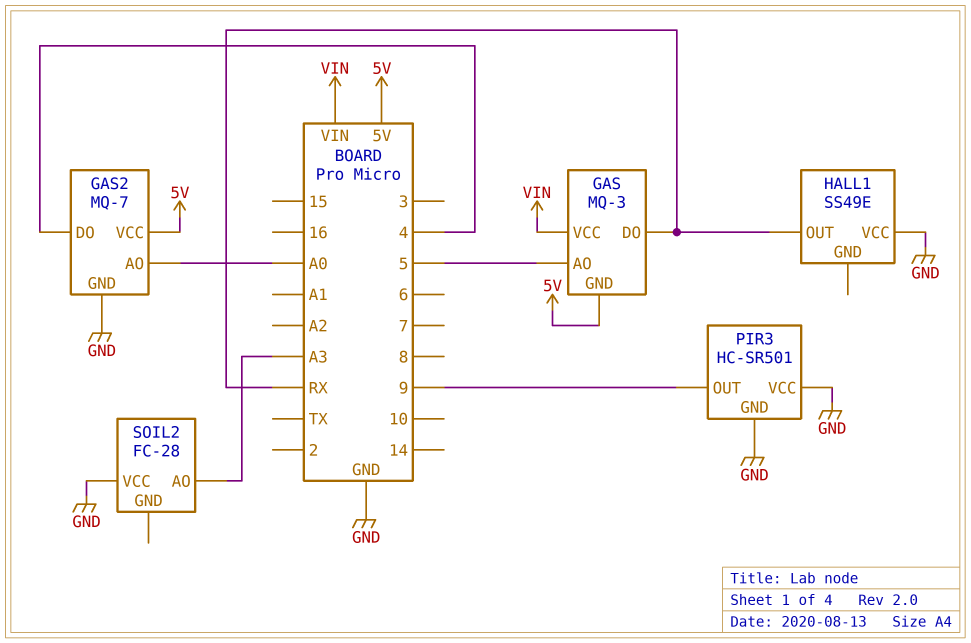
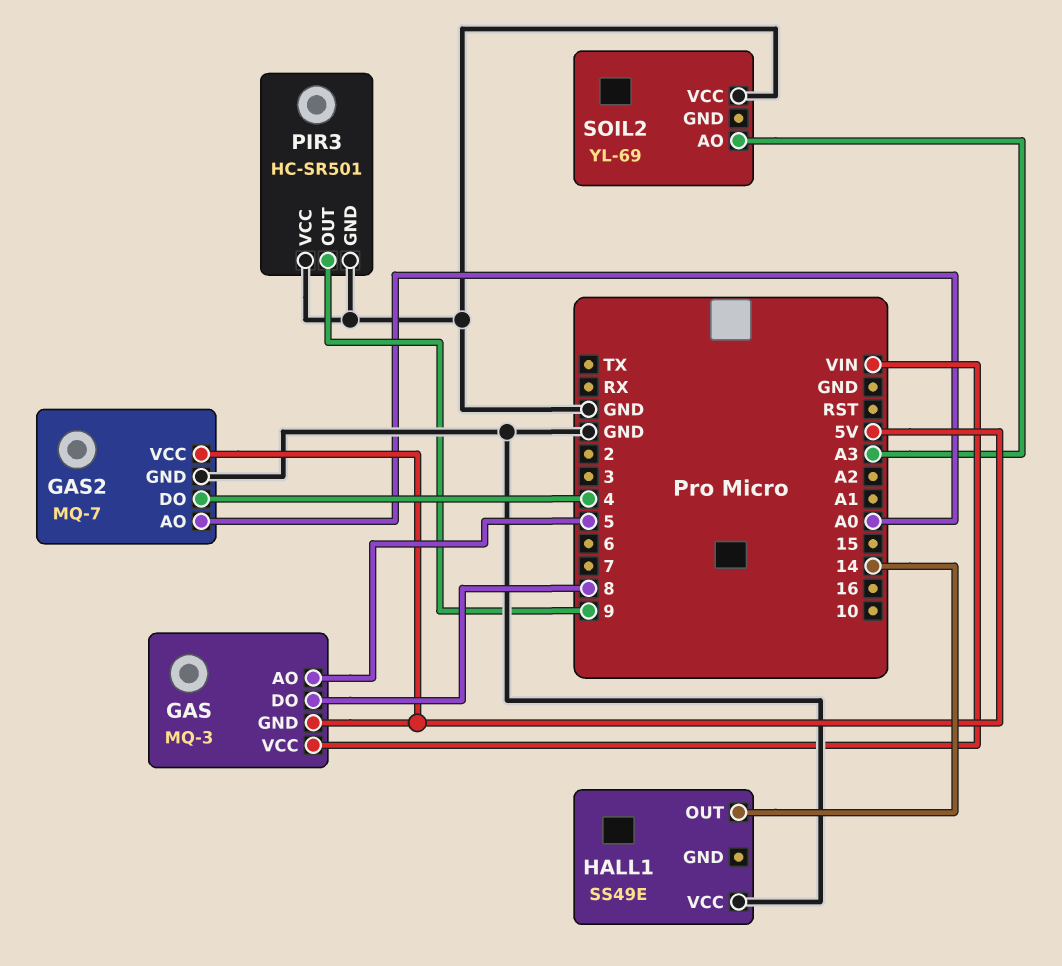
GAS pin DO: RX -> 8
HALL1 pin OUT: RX -> 14
SOIL2: FC-28 -> YL-69

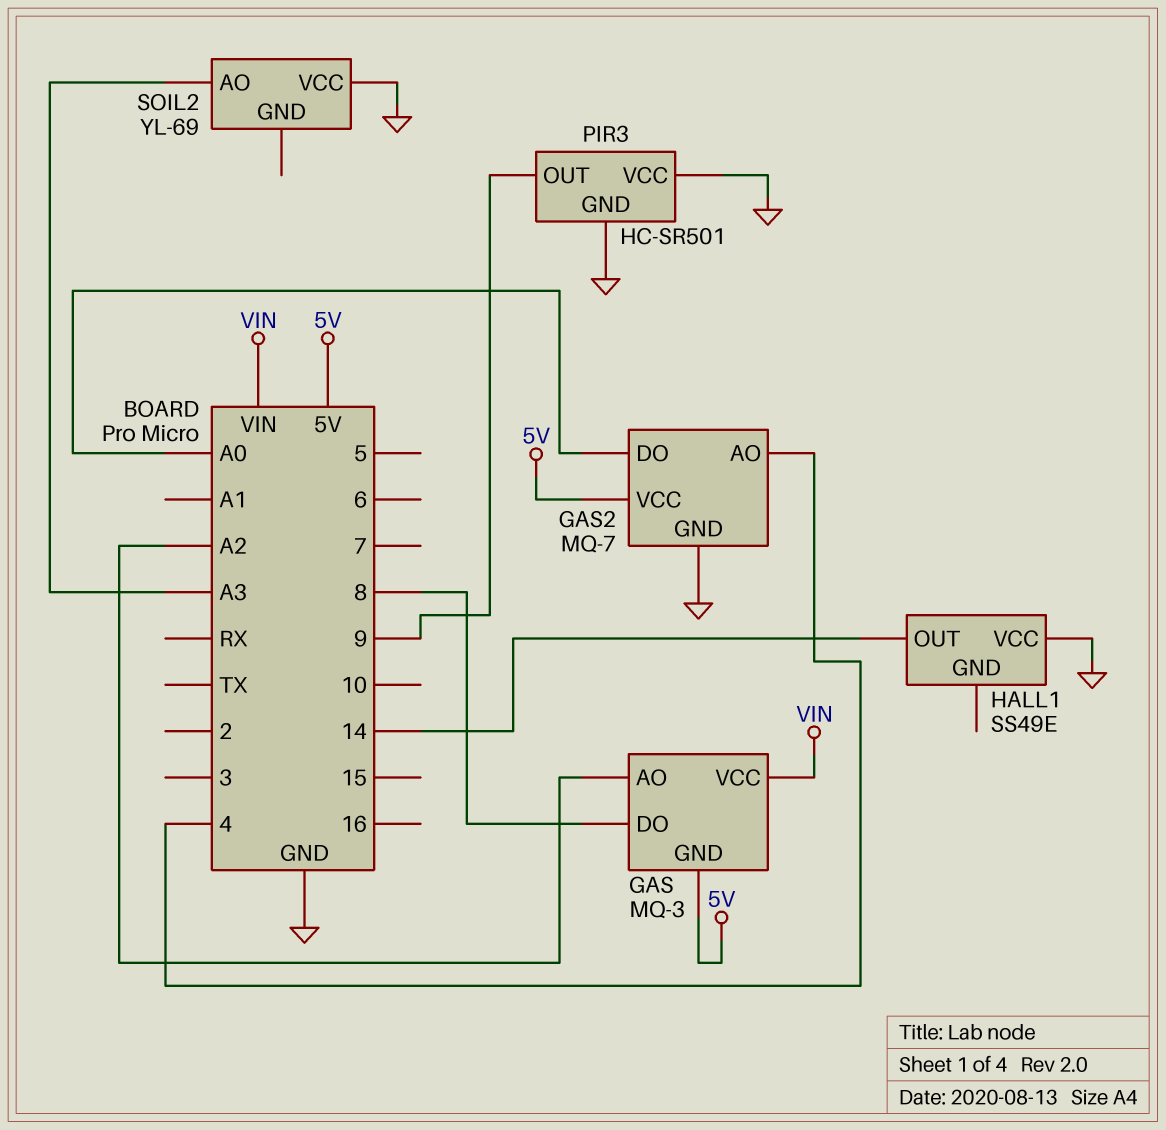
GAS pin AO: 5 -> A2
GAS2 pin AO: A0 -> 4
GAS2 pin DO: 4 -> A0

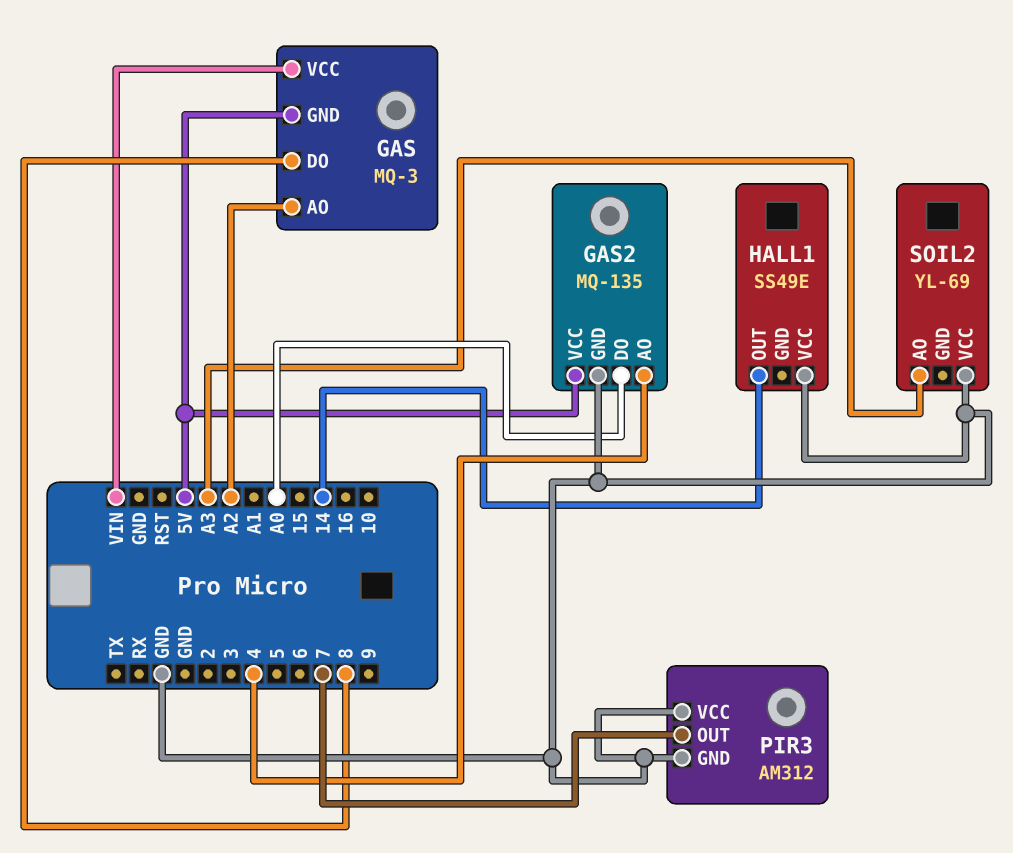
GAS2: MQ-7 -> MQ-135
PIR3: HC-SR501 -> AM312
PIR3 pin OUT: 9 -> 7

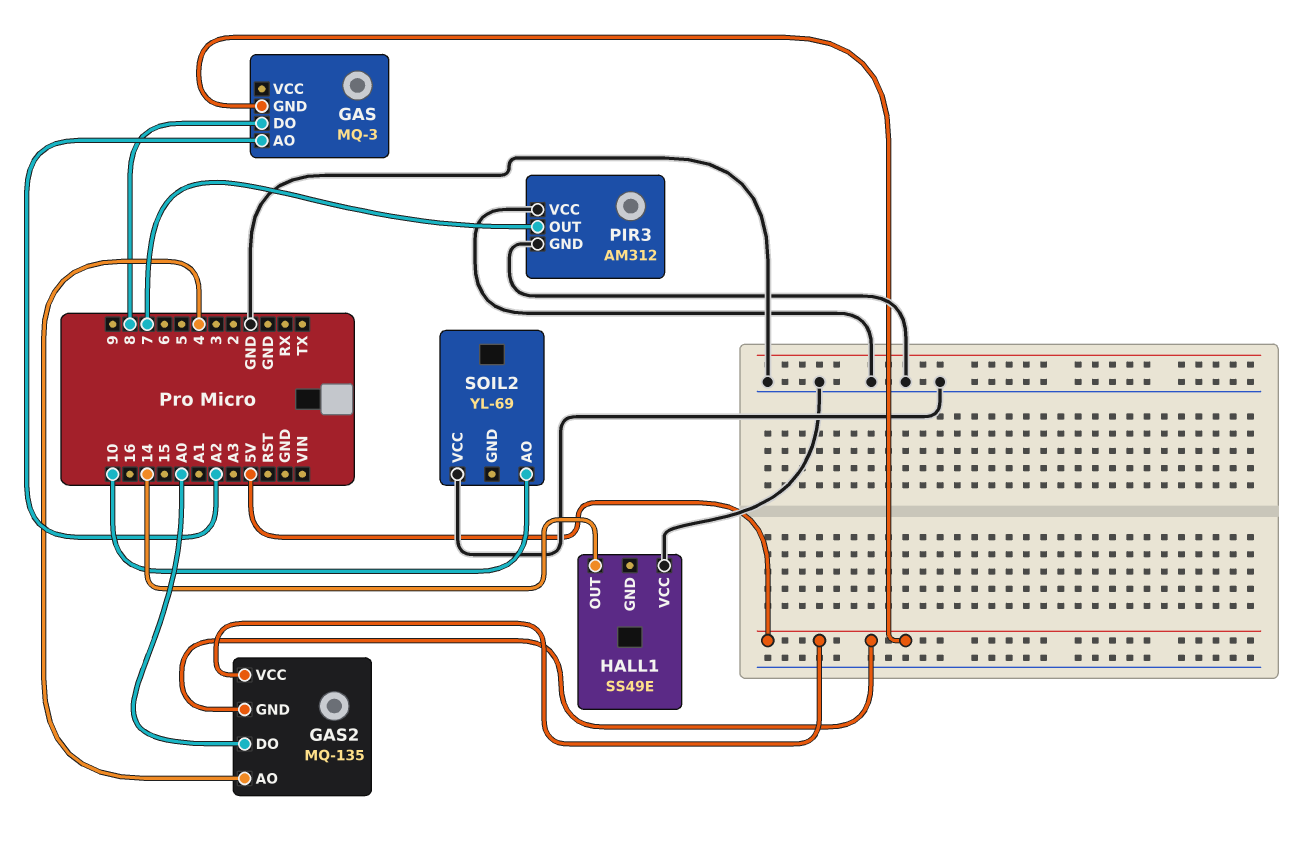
GAS pin VCC: VIN -> none
GAS2 pin GND: GND -> 5V
SOIL2 pin AO: A3 -> 10

